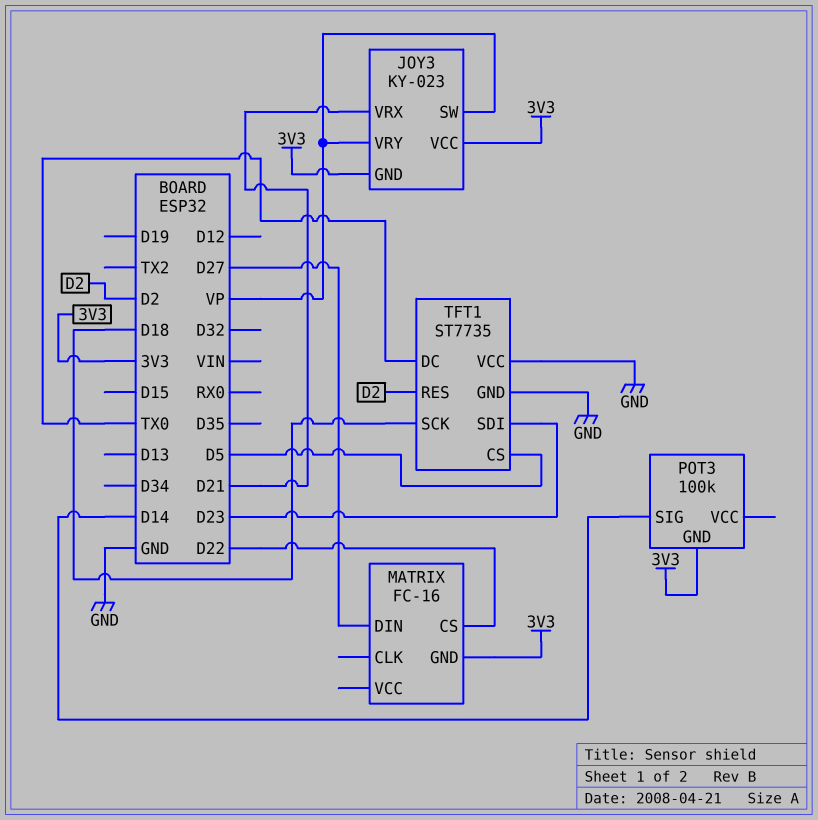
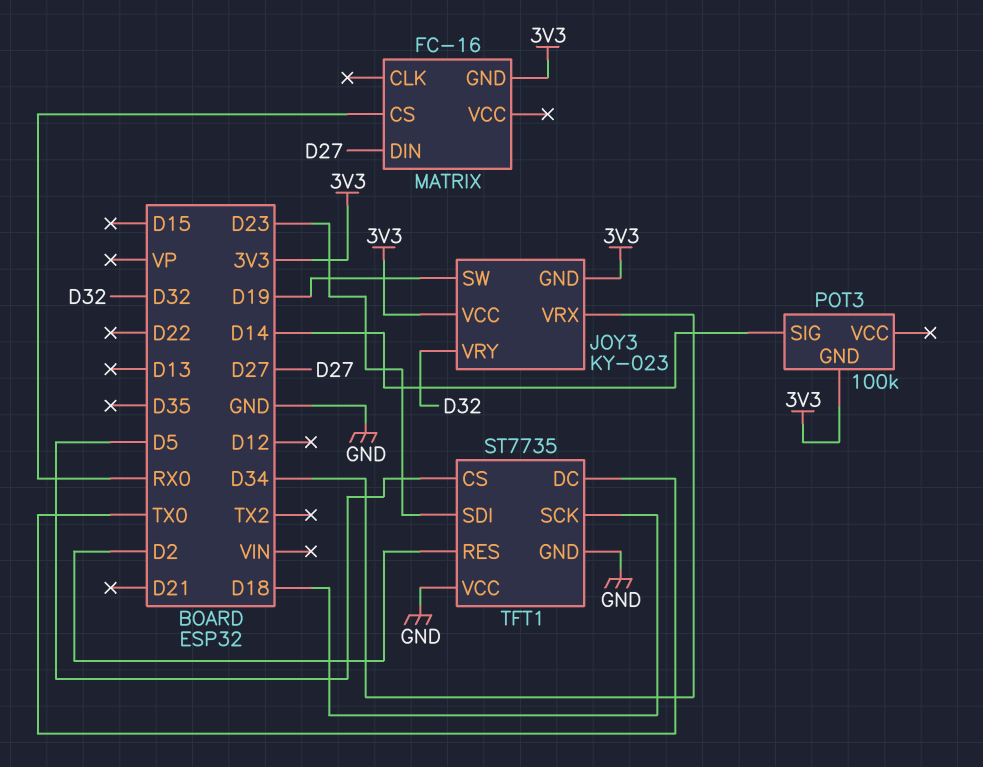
JOY3 pin SW: VP -> D19
JOY3 pin VRX: D21 -> D34
JOY3 pin VRY: VP -> D32
MATRIX pin CS: D22 -> RX0

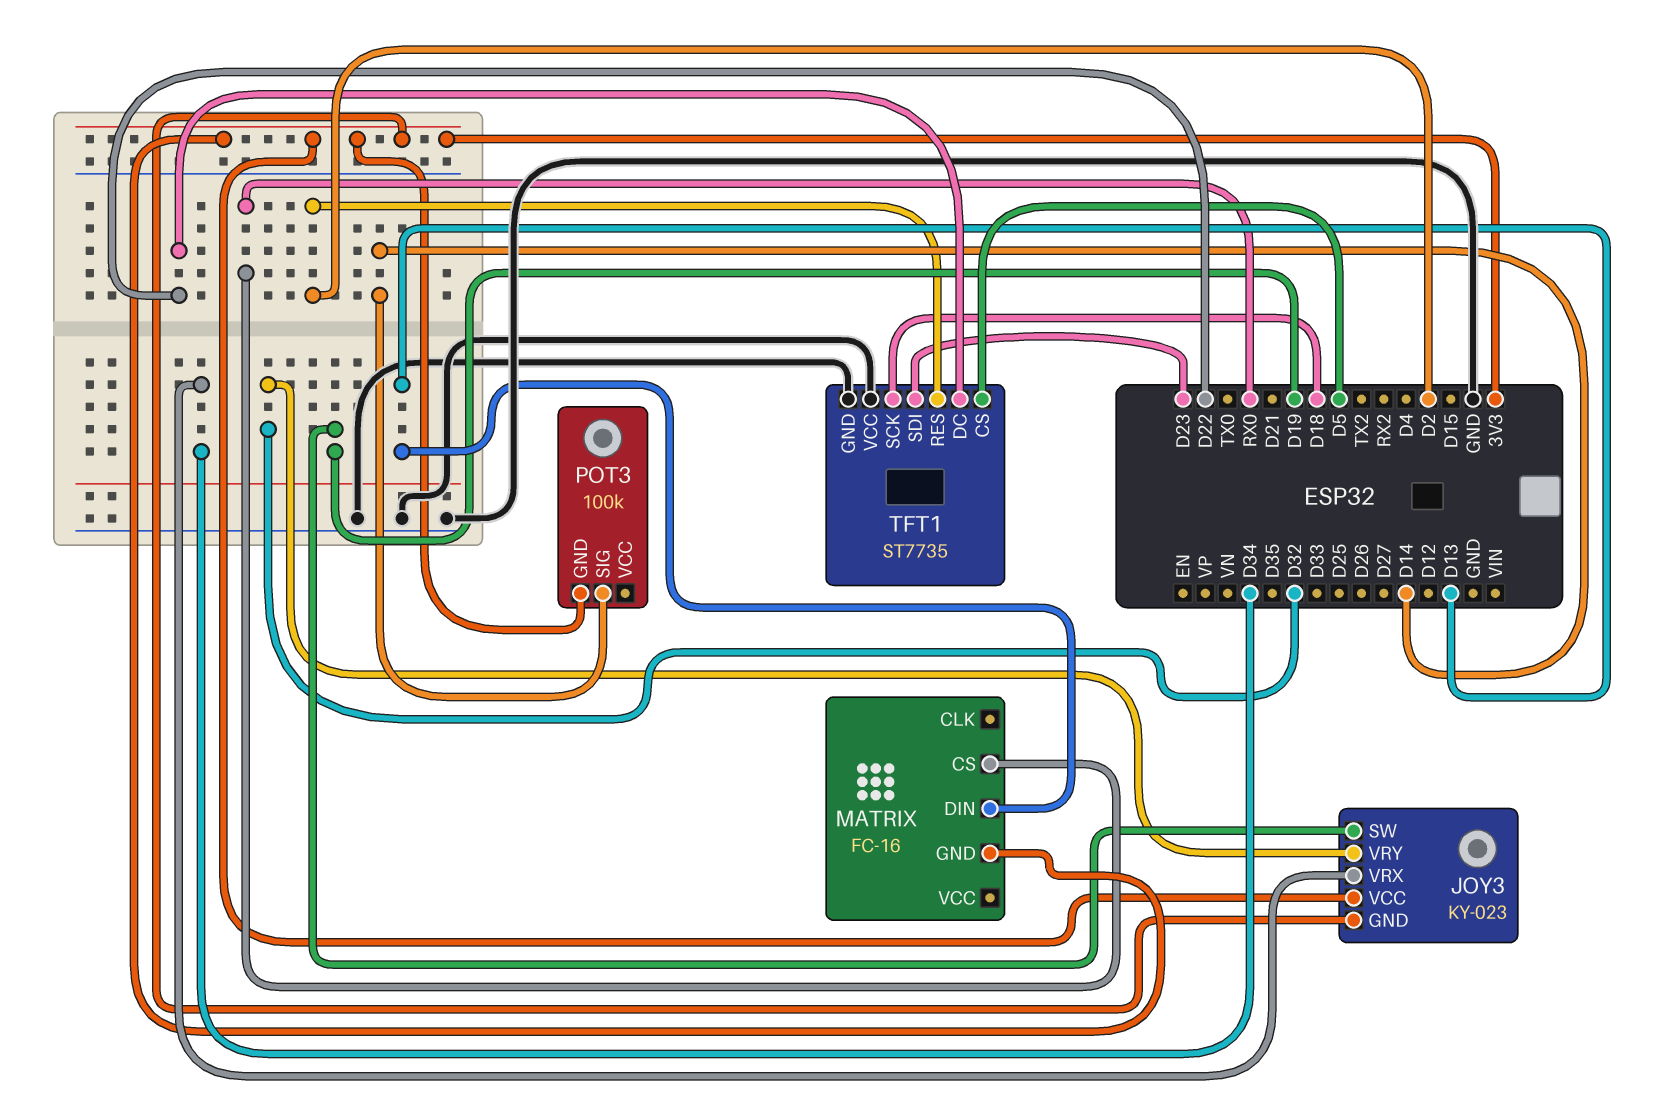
MATRIX pin DIN: D27 -> D13
TFT1 pin DC: TX0 -> D22

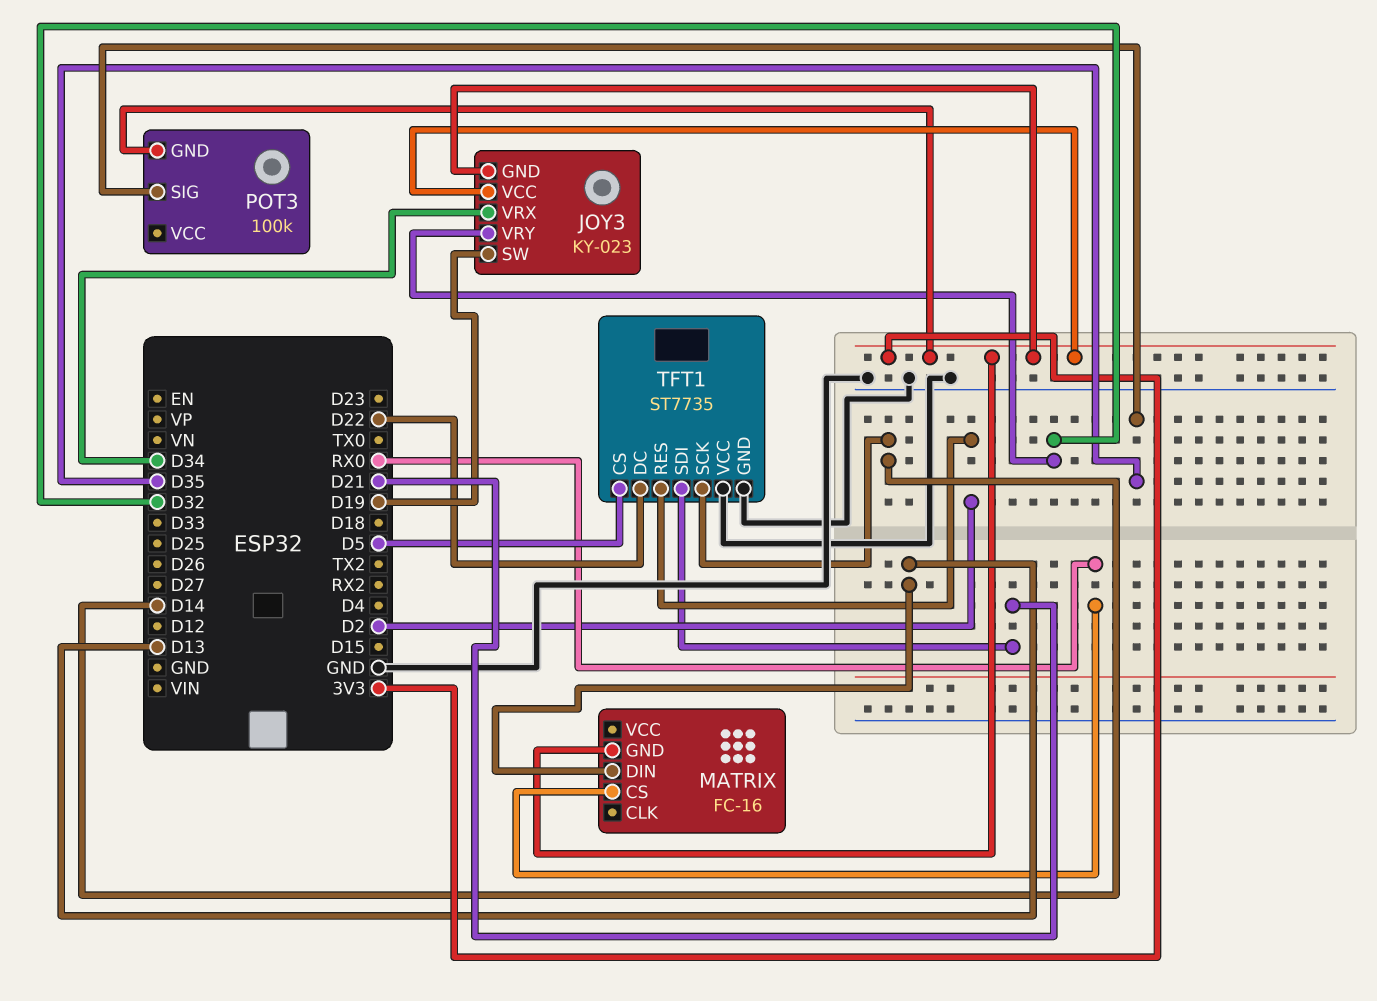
POT3 pin SIG: D14 -> D35
TFT1 pin SCK: D18 -> D14
TFT1 pin SDI: D23 -> D21

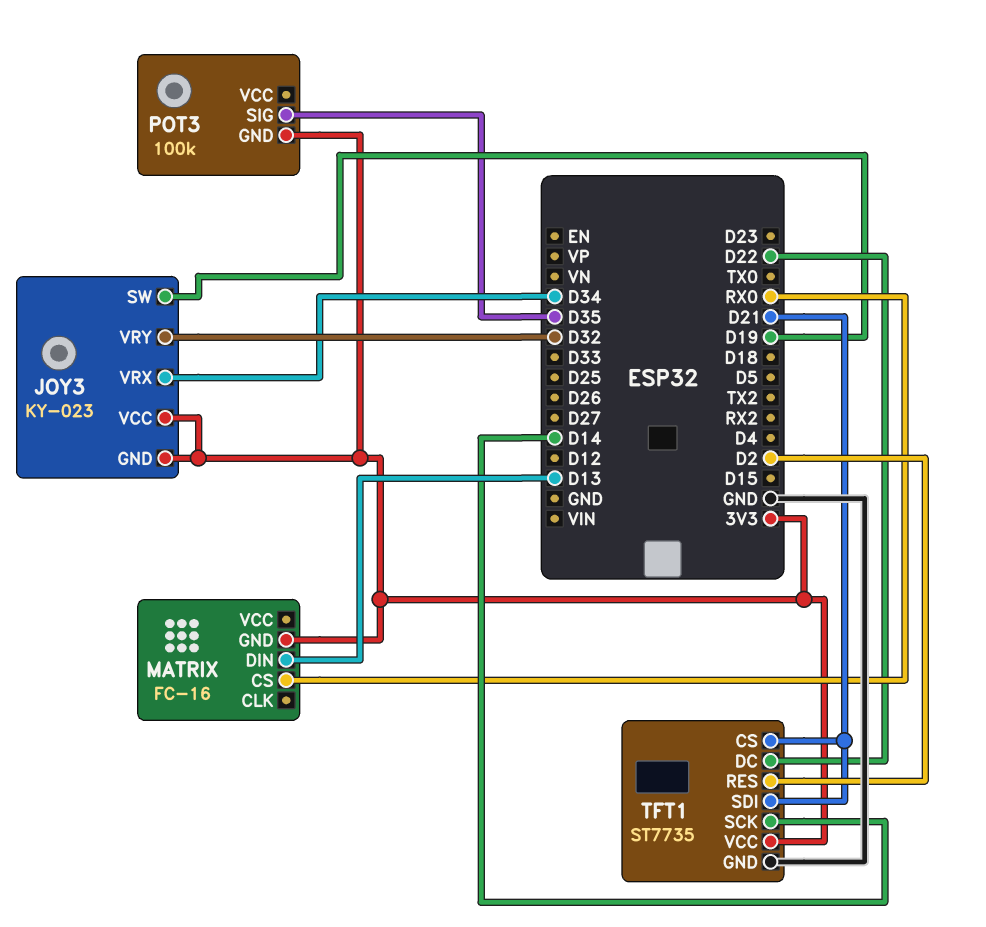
TFT1 pin CS: D5 -> D21
TFT1 pin VCC: GND -> 3V3

